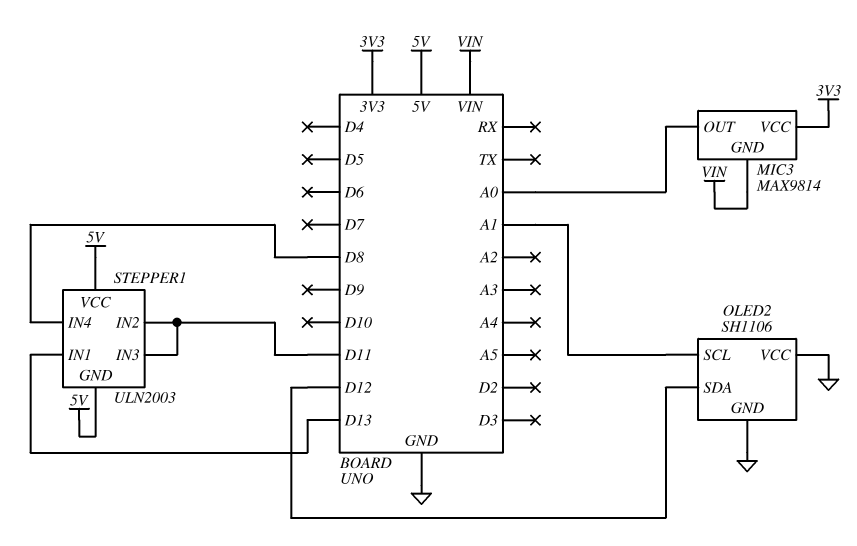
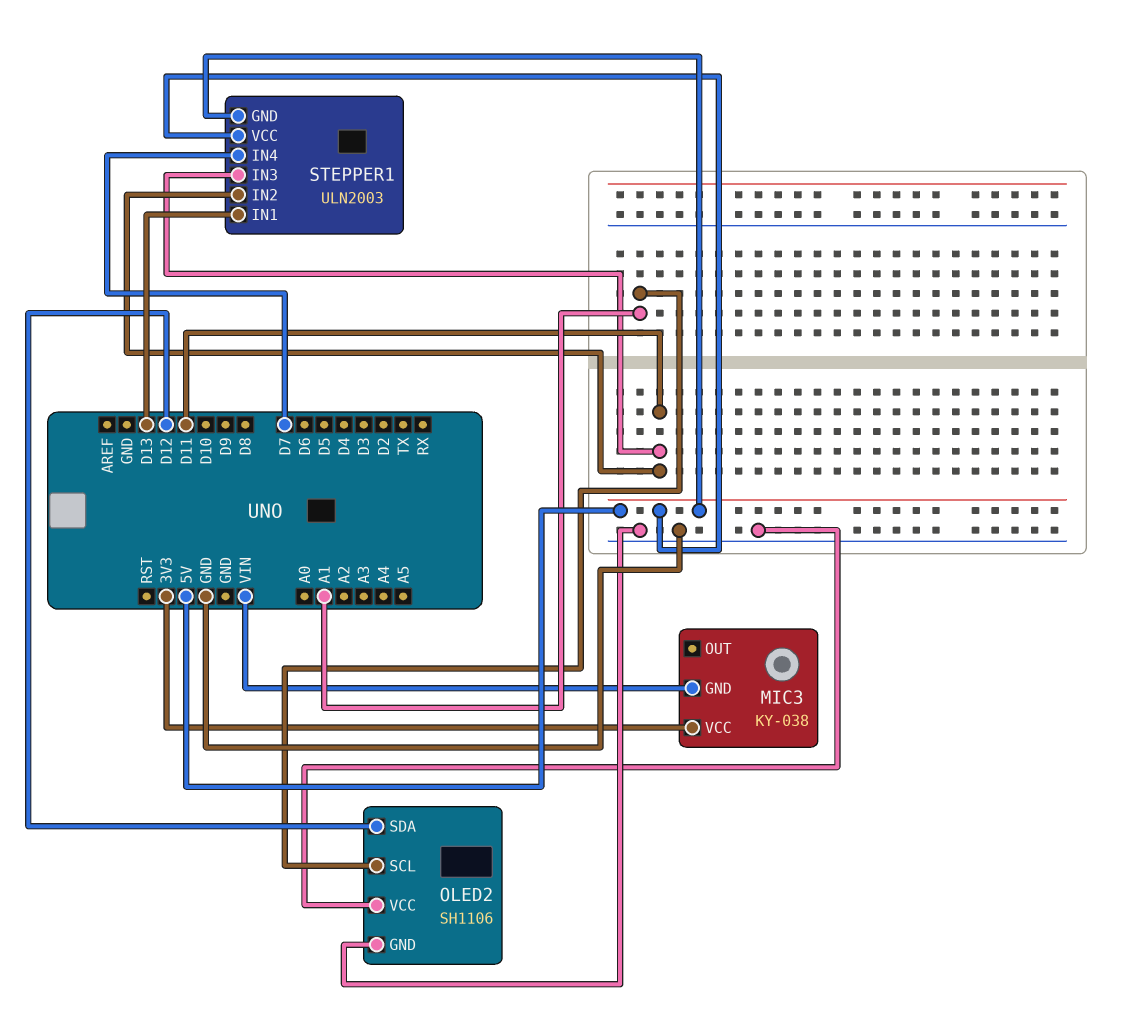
MIC3: MAX9814 -> KY-038
MIC3 pin OUT: A0 -> none
STEPPER1 pin IN4: D8 -> D7

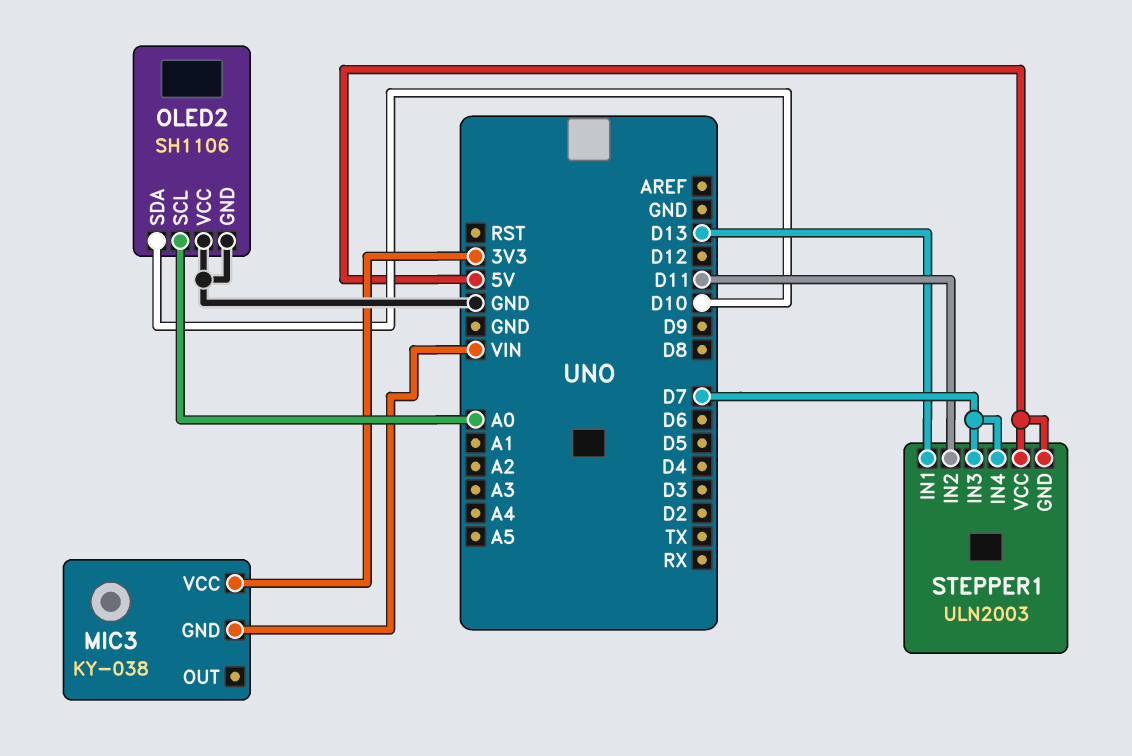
OLED2 pin SCL: A1 -> A0
OLED2 pin SDA: D12 -> D10
STEPPER1 pin IN3: D11 -> D7

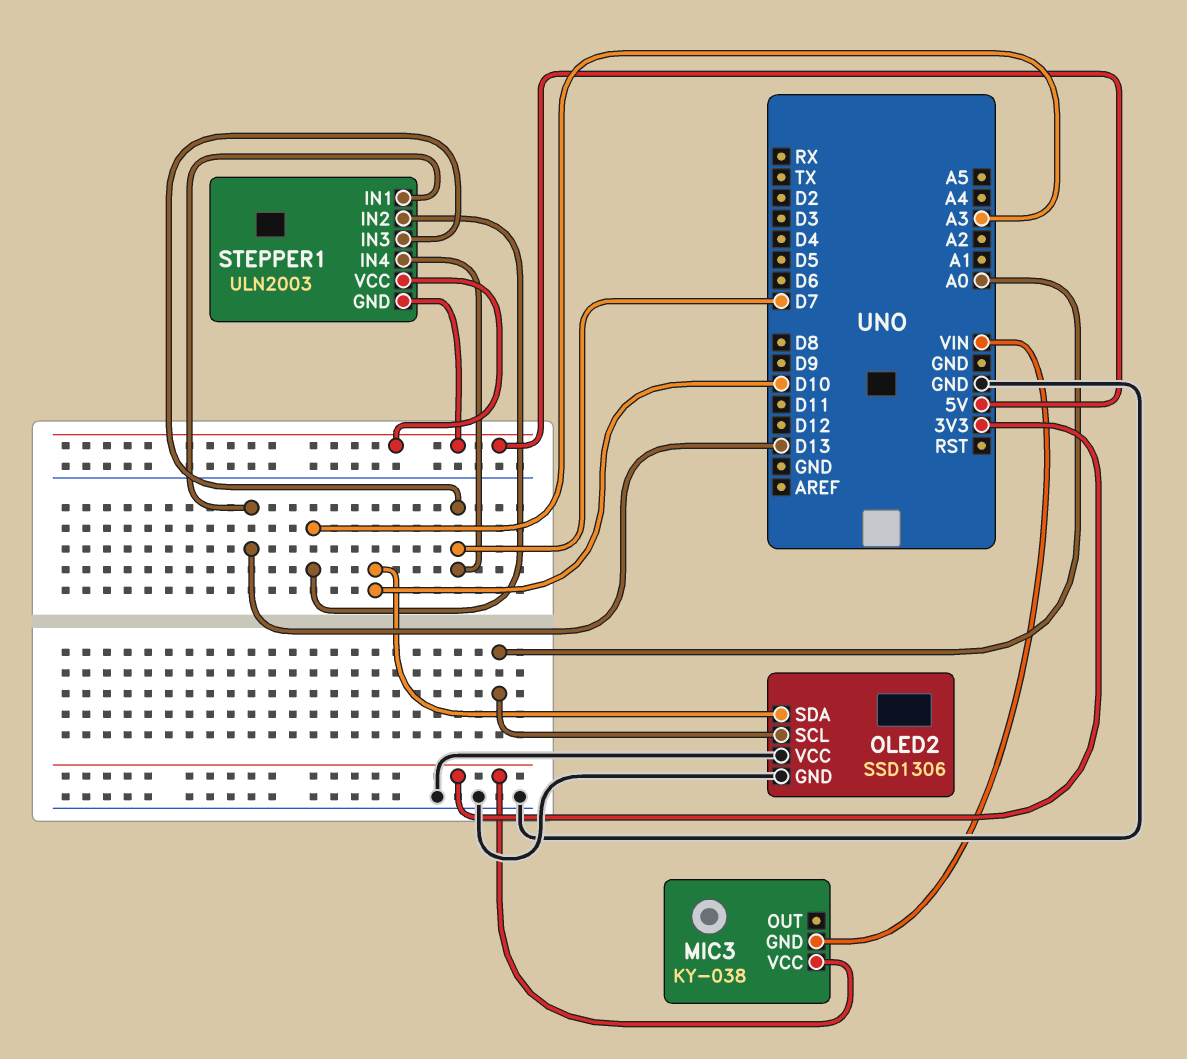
OLED2: SH1106 -> SSD1306
STEPPER1 pin IN2: D11 -> A3

